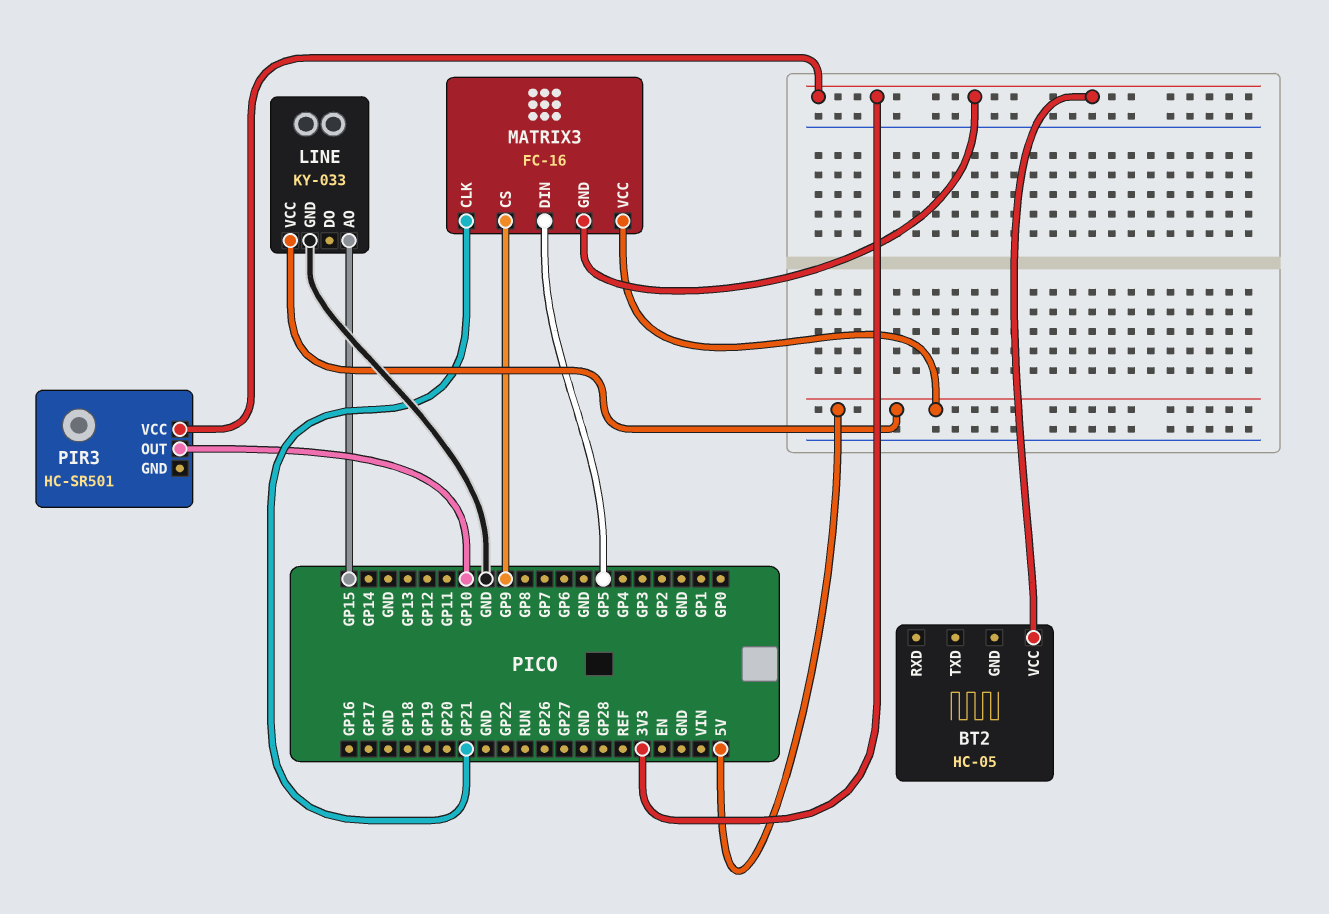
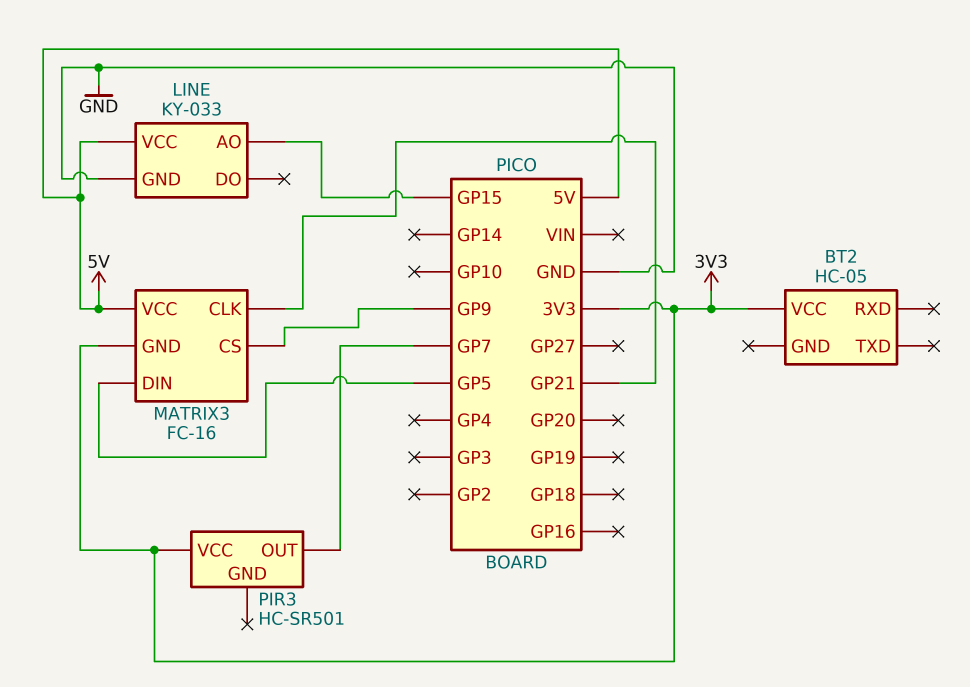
PIR3 pin OUT: GP10 -> GP7

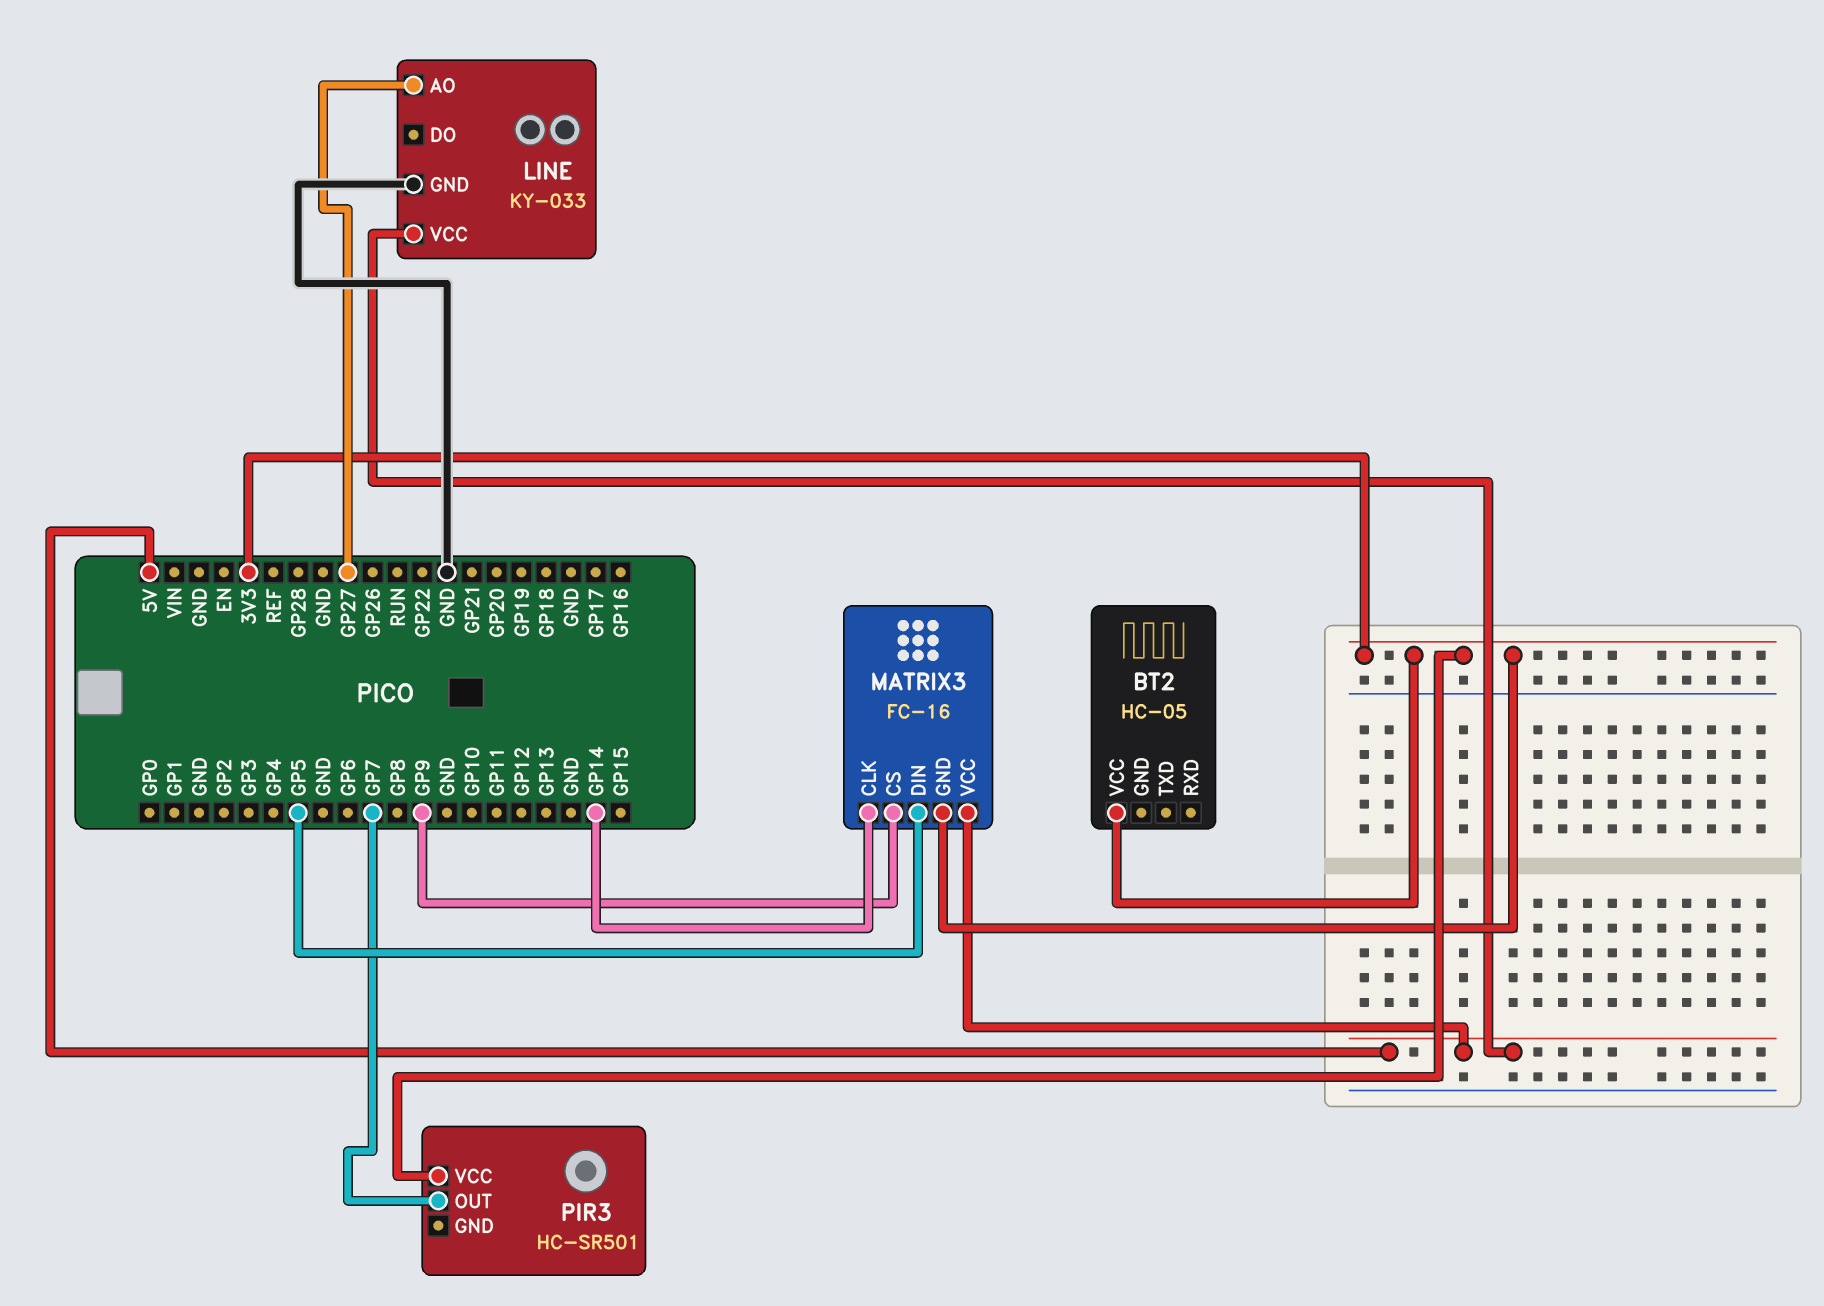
LINE pin AO: GP15 -> GP27
MATRIX3 pin CLK: GP21 -> GP14

